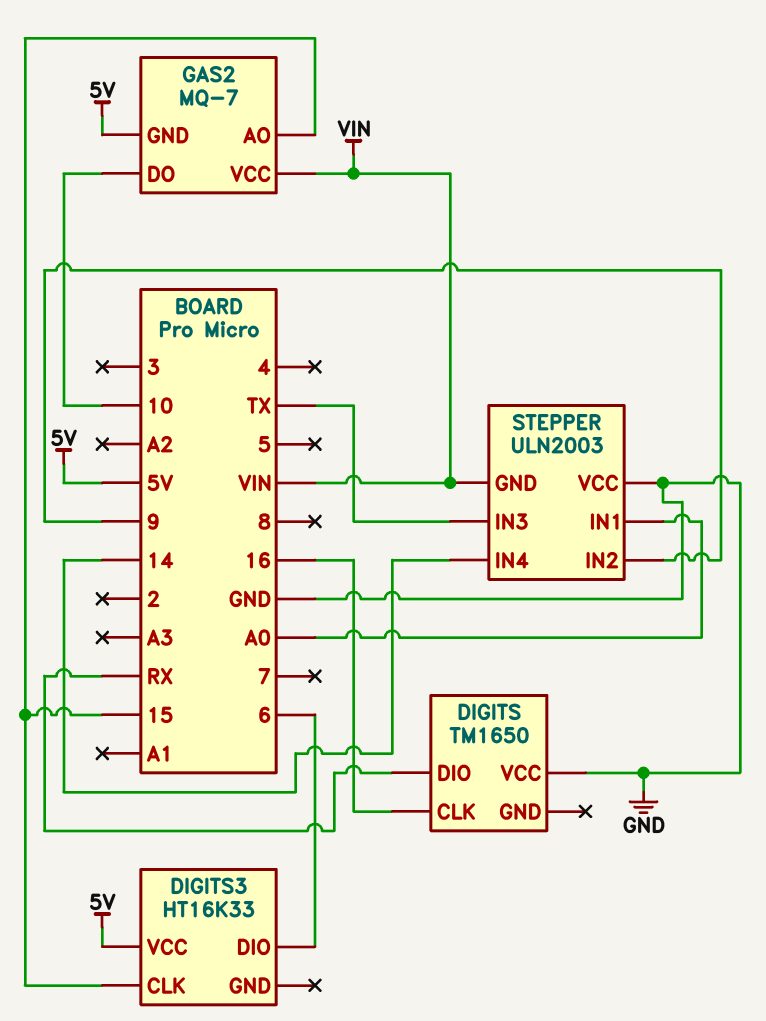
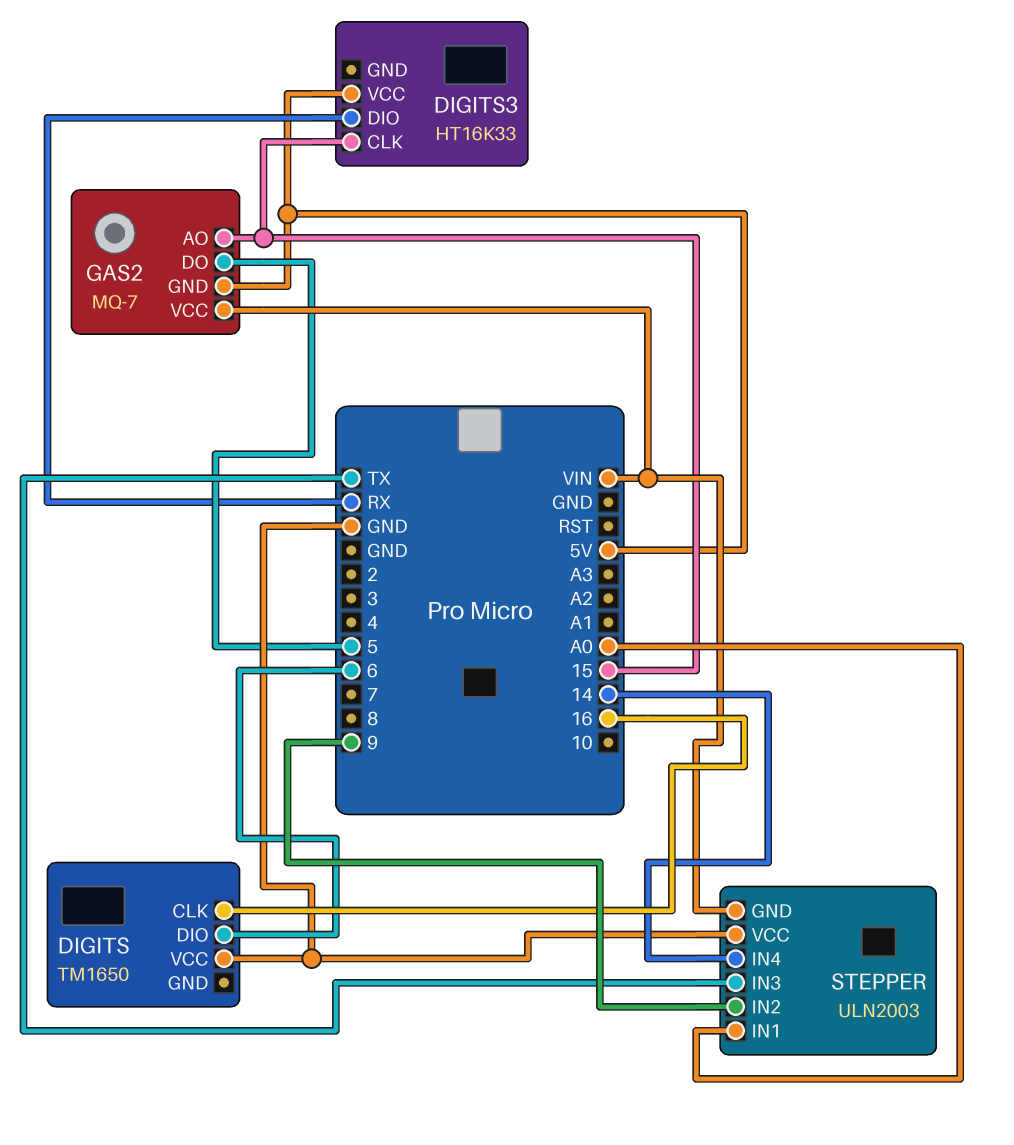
DIGITS pin DIO: RX -> 6
DIGITS3 pin DIO: 6 -> RX
GAS2 pin DO: 10 -> 5

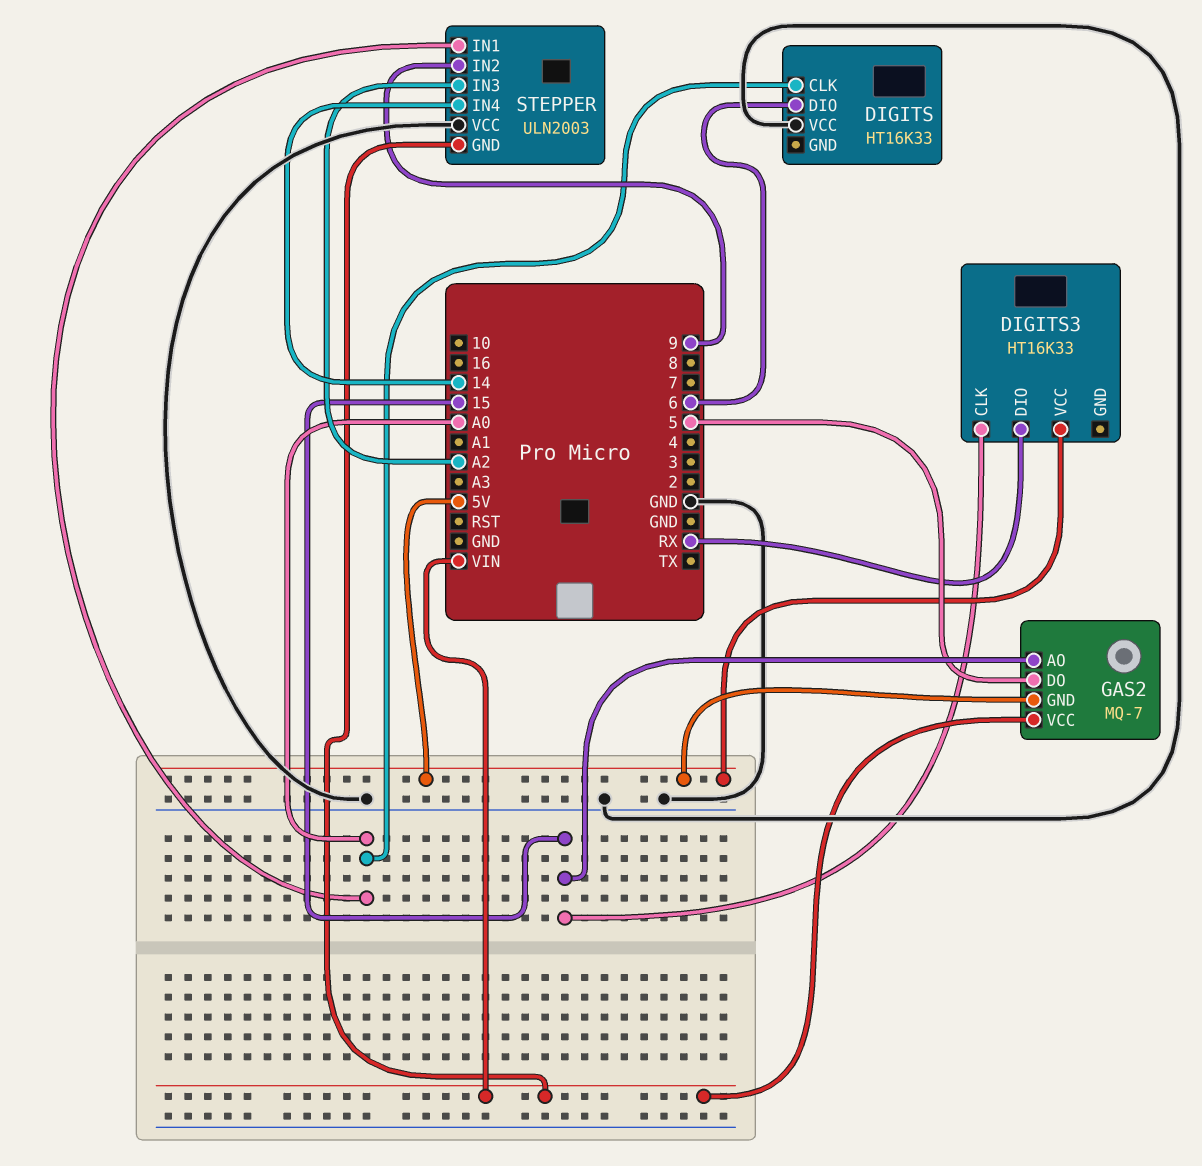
DIGITS: TM1650 -> HT16K33
DIGITS pin CLK: 16 -> A0
STEPPER pin IN3: TX -> A2

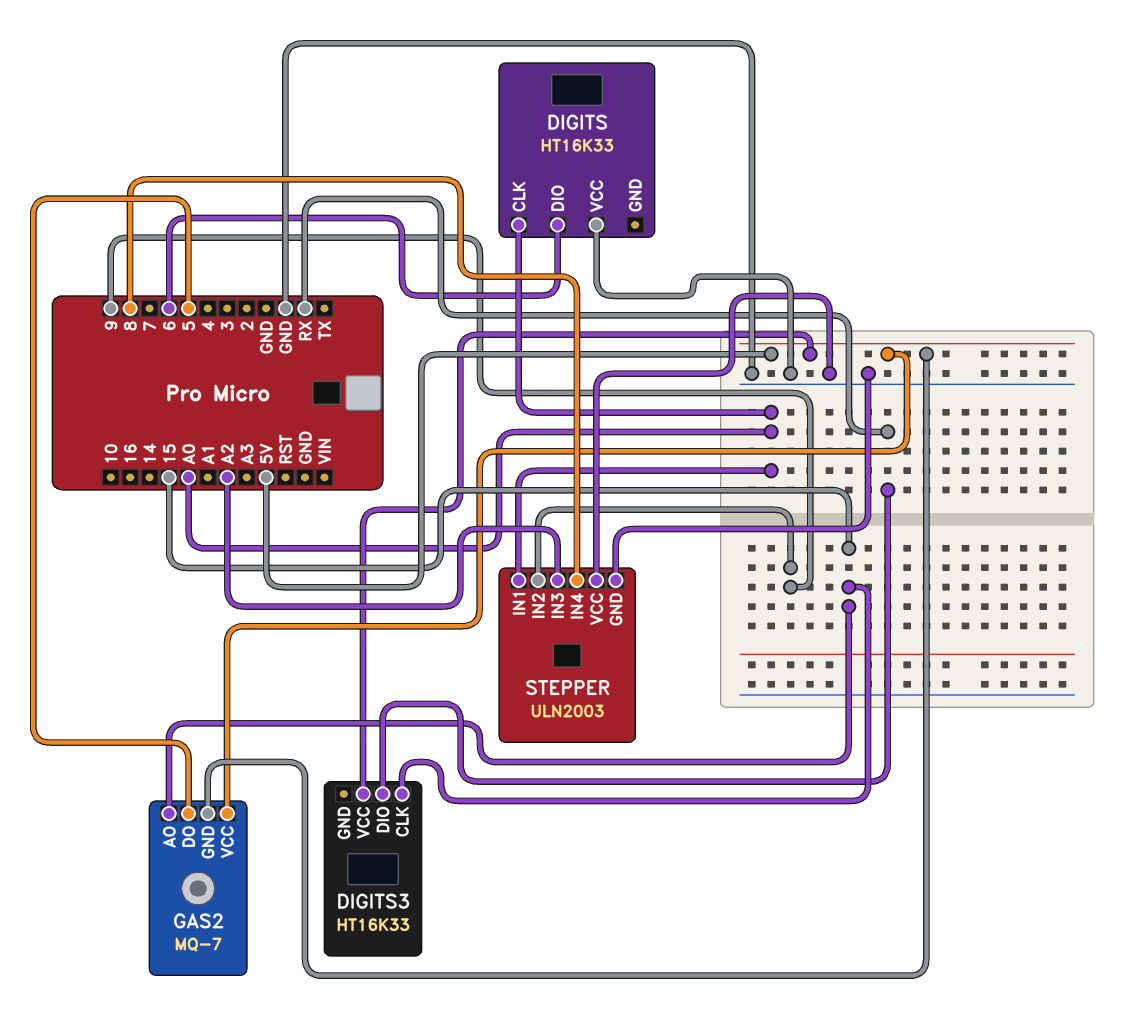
GAS2 pin VCC: VIN -> 5V
STEPPER pin GND: VIN -> GND
STEPPER pin IN4: 14 -> 8

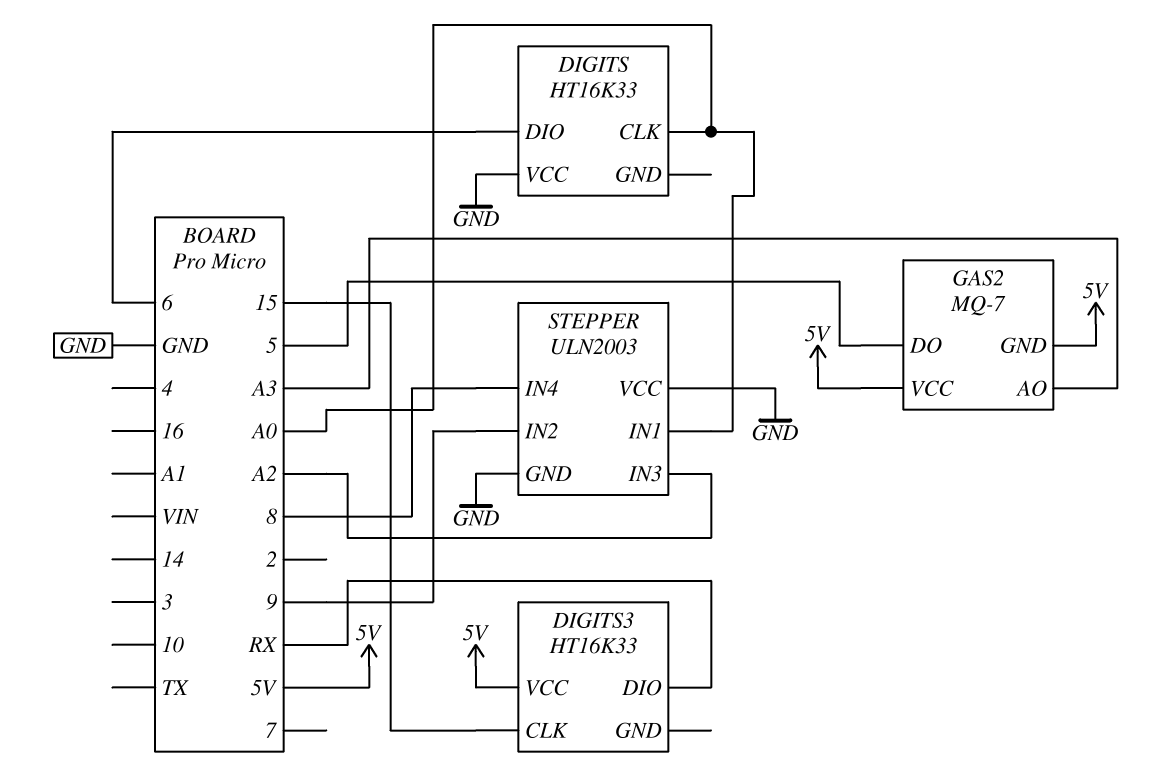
GAS2 pin AO: 15 -> A3

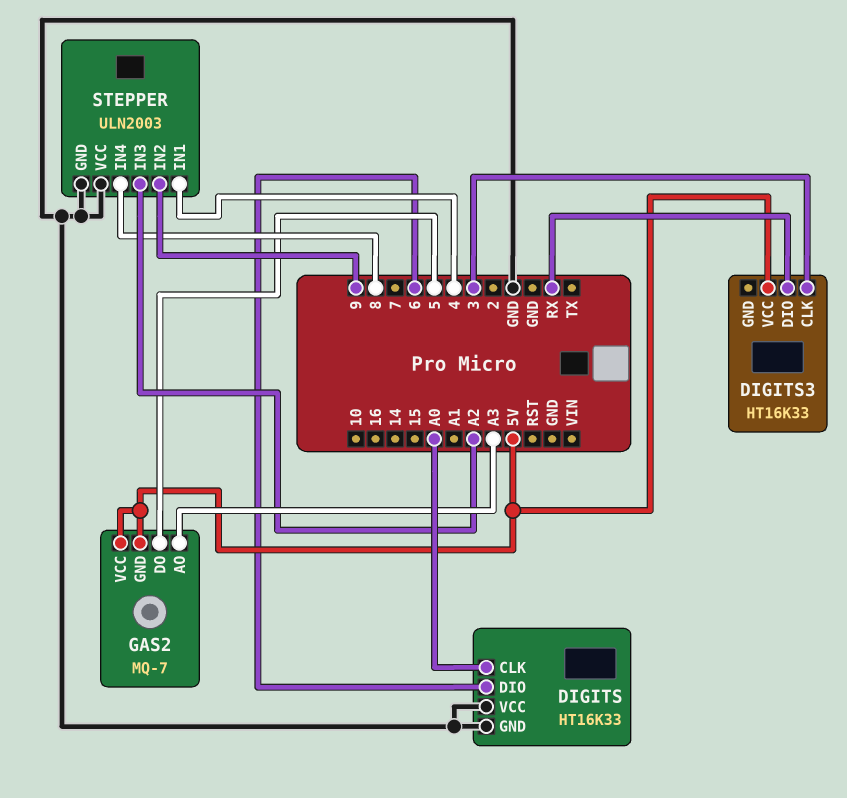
DIGITS pin GND: none -> GND
DIGITS3 pin CLK: 15 -> 3
STEPPER pin IN1: A0 -> 4

